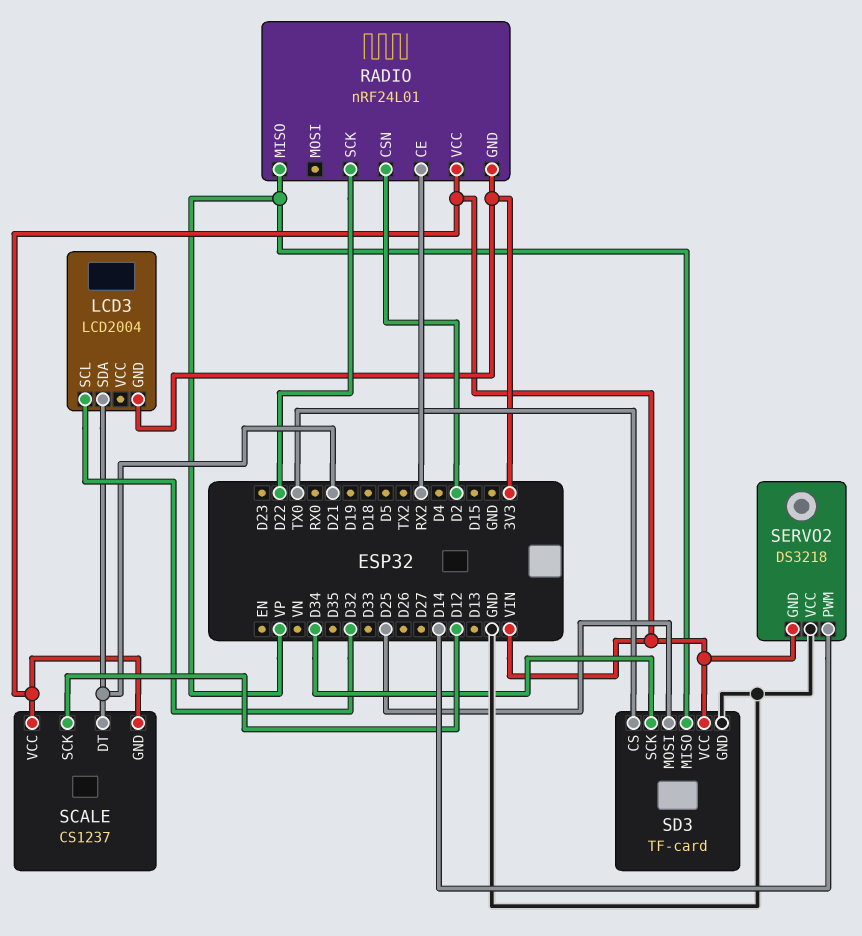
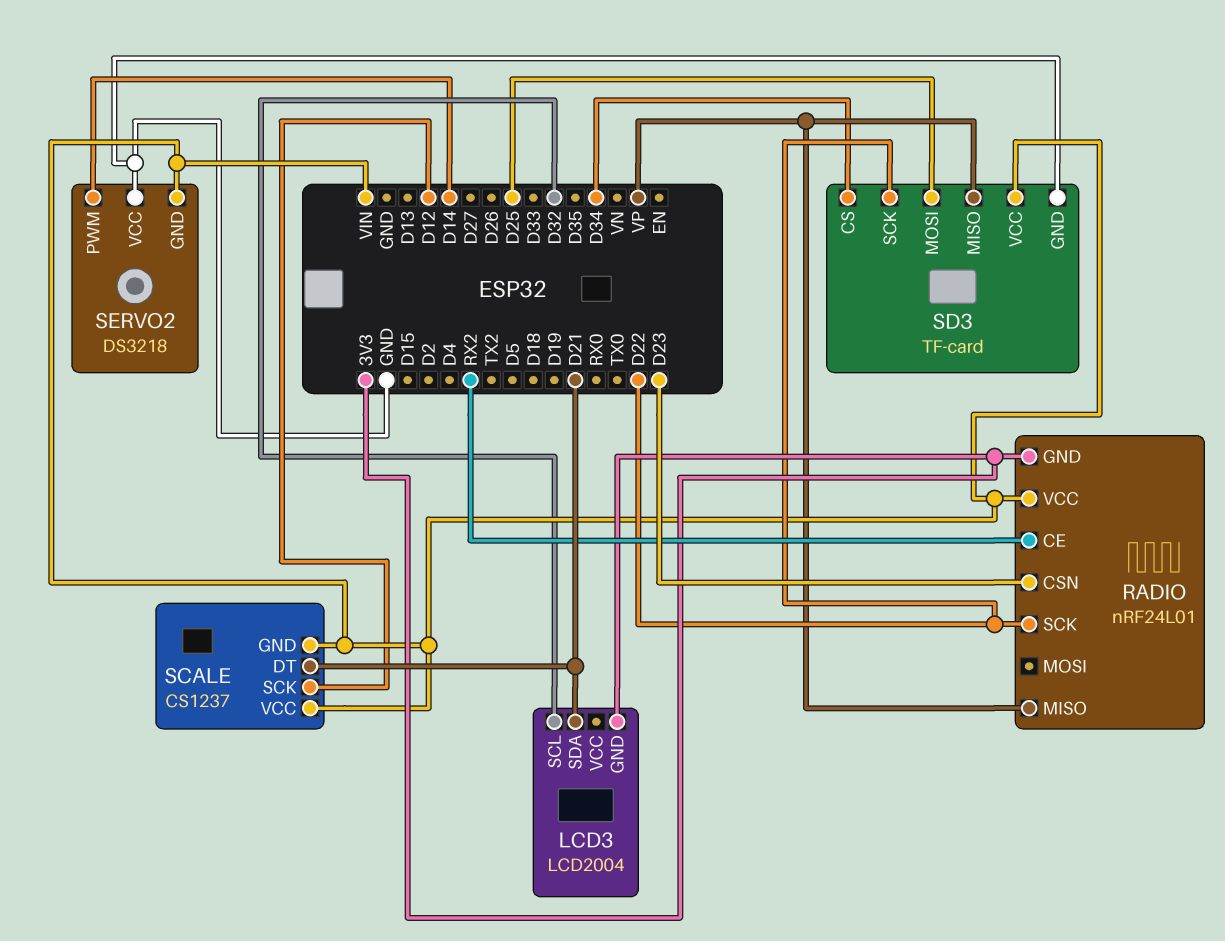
RADIO pin CSN: D2 -> D23
SD3 pin CS: TX0 -> D34
SD3 pin SCK: D34 -> D22

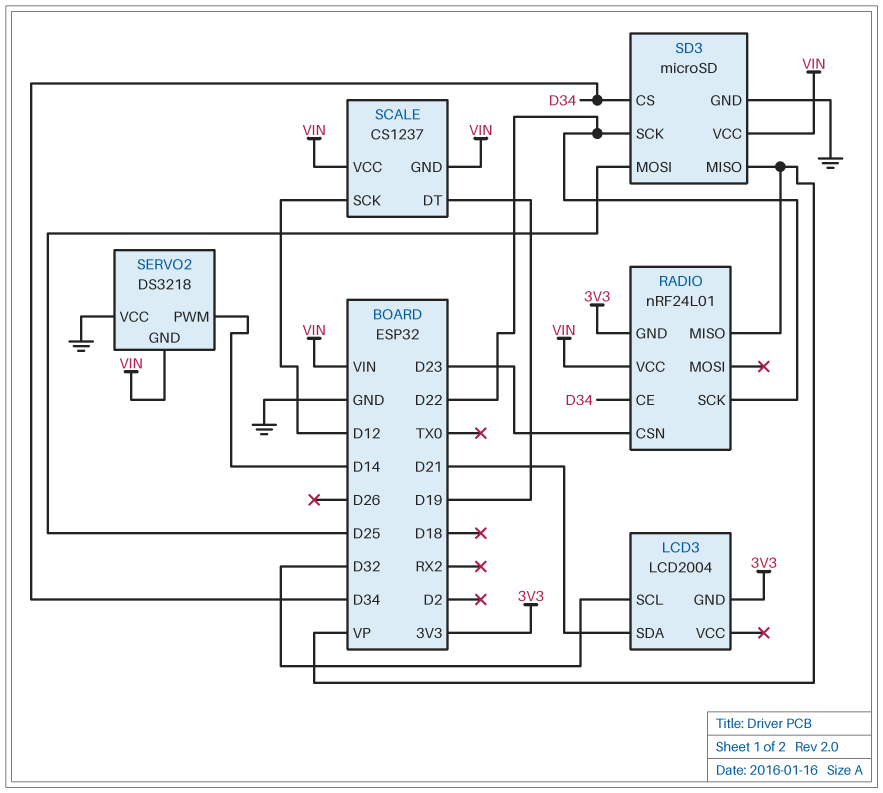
RADIO pin CE: RX2 -> D34
SCALE pin DT: D21 -> D19
SD3: TF-card -> microSD

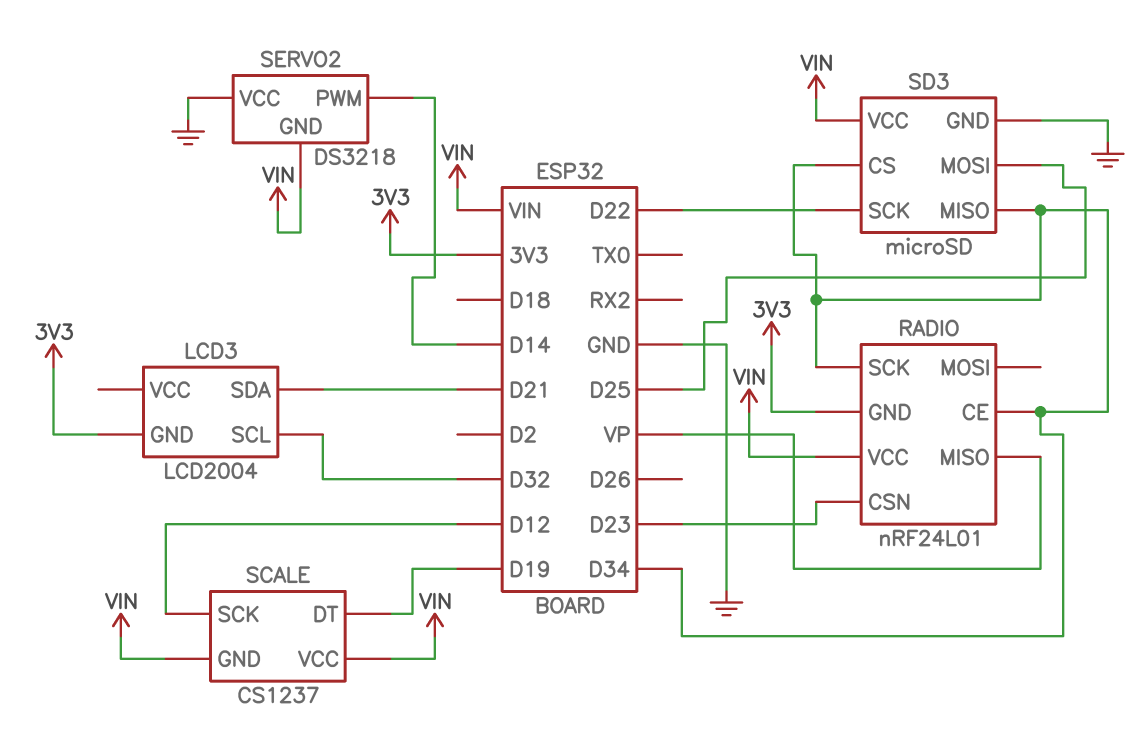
RADIO pin SCK: D22 -> D34
SD3 pin MISO: VP -> D34

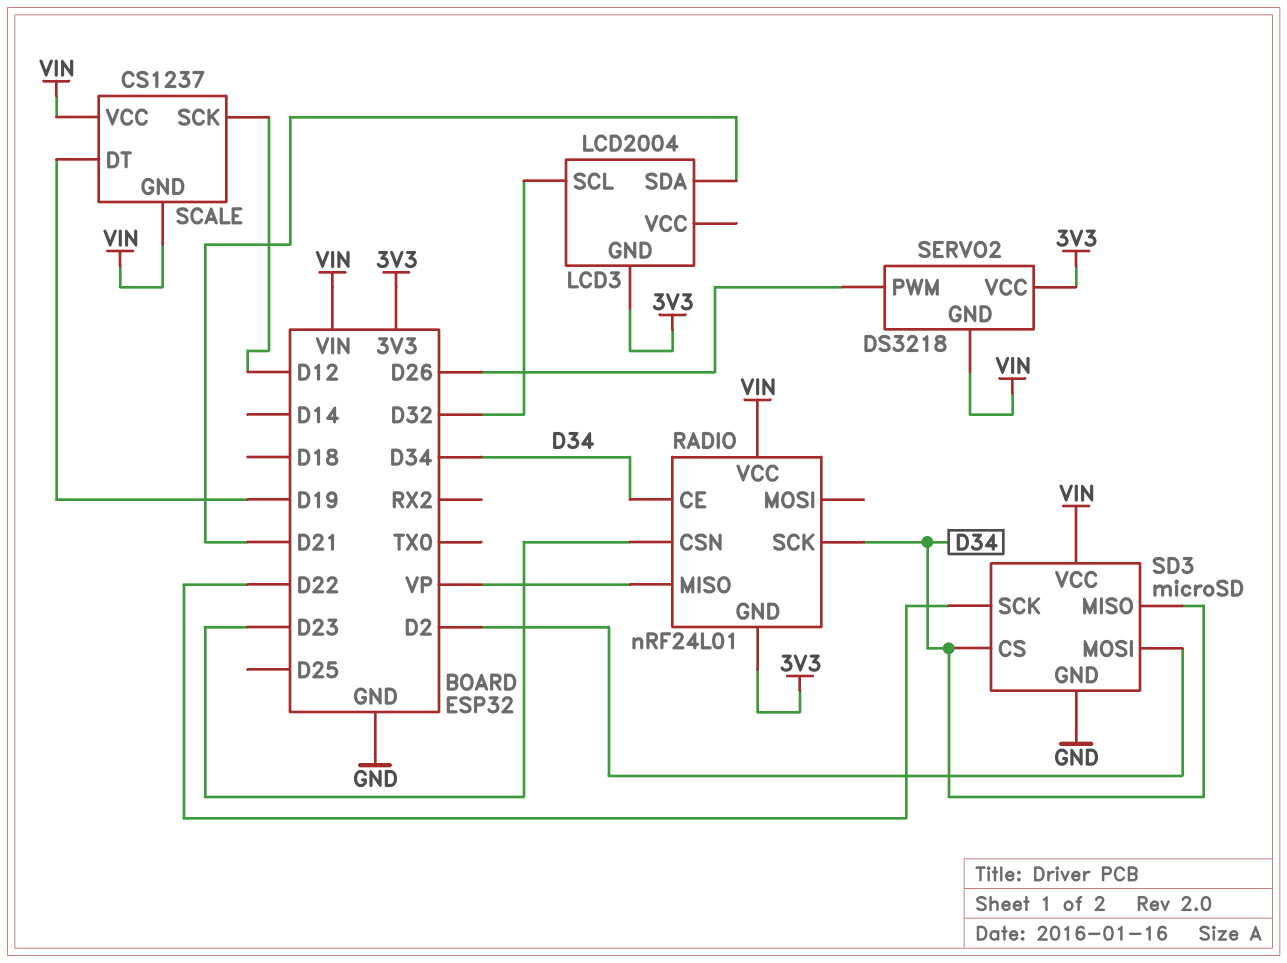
SD3 pin MOSI: D25 -> D2
SERVO2 pin PWM: D14 -> D26
SERVO2 pin VCC: GND -> 3V3

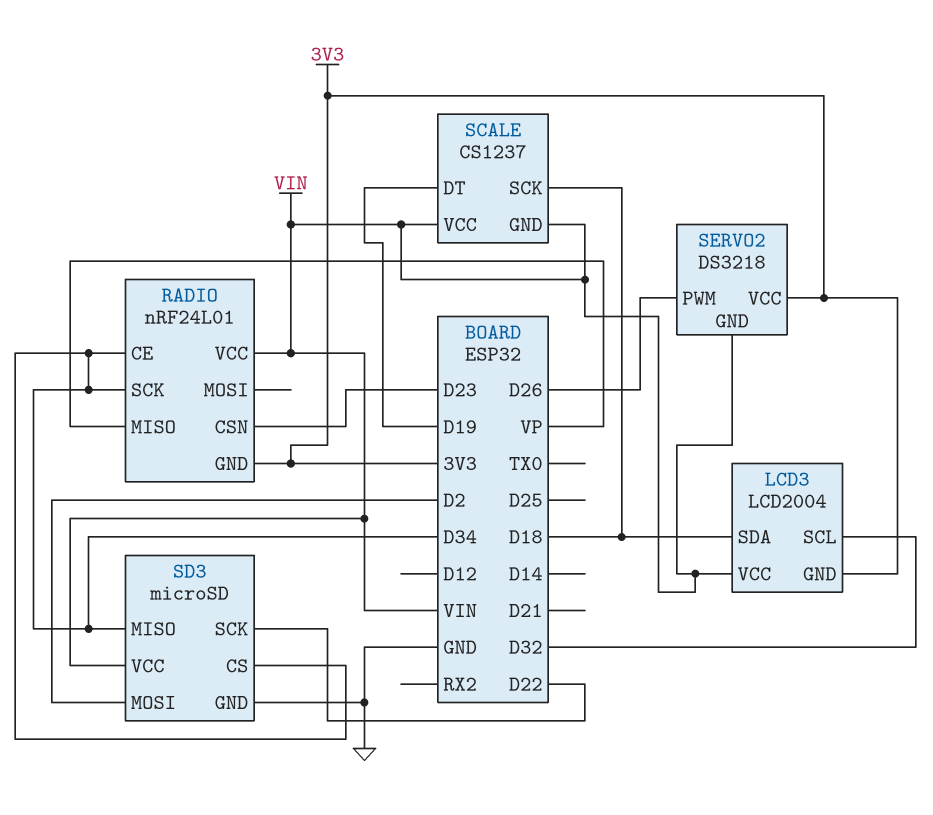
LCD3 pin SDA: D21 -> D18
LCD3 pin VCC: none -> VIN
SCALE pin SCK: D12 -> D18

